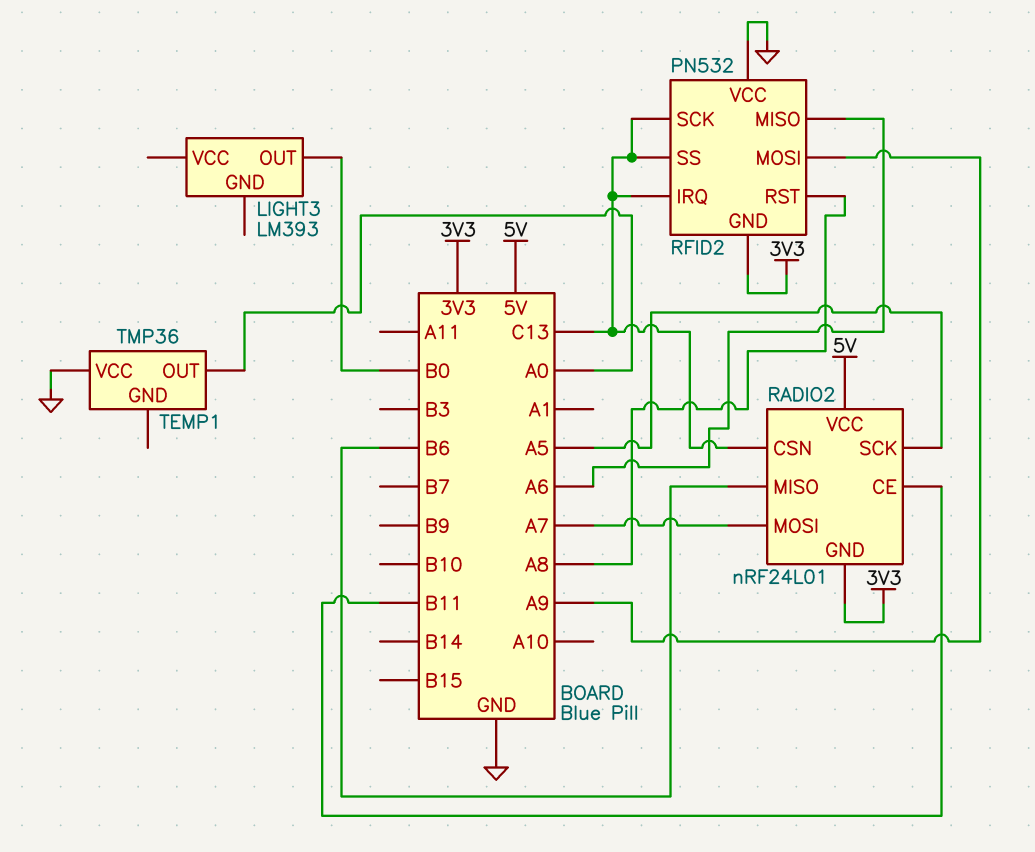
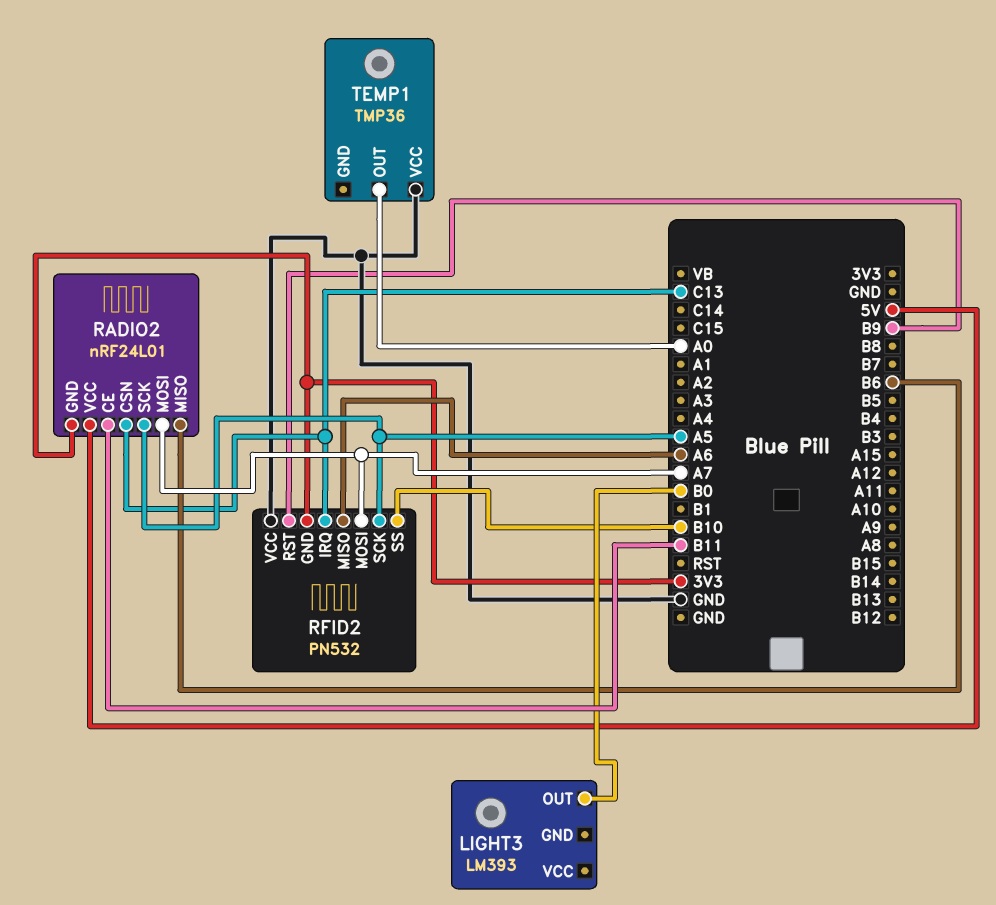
RFID2 pin MOSI: A9 -> A7
RFID2 pin RST: A8 -> B9
RFID2 pin SCK: C13 -> A5
RFID2 pin SS: C13 -> B10

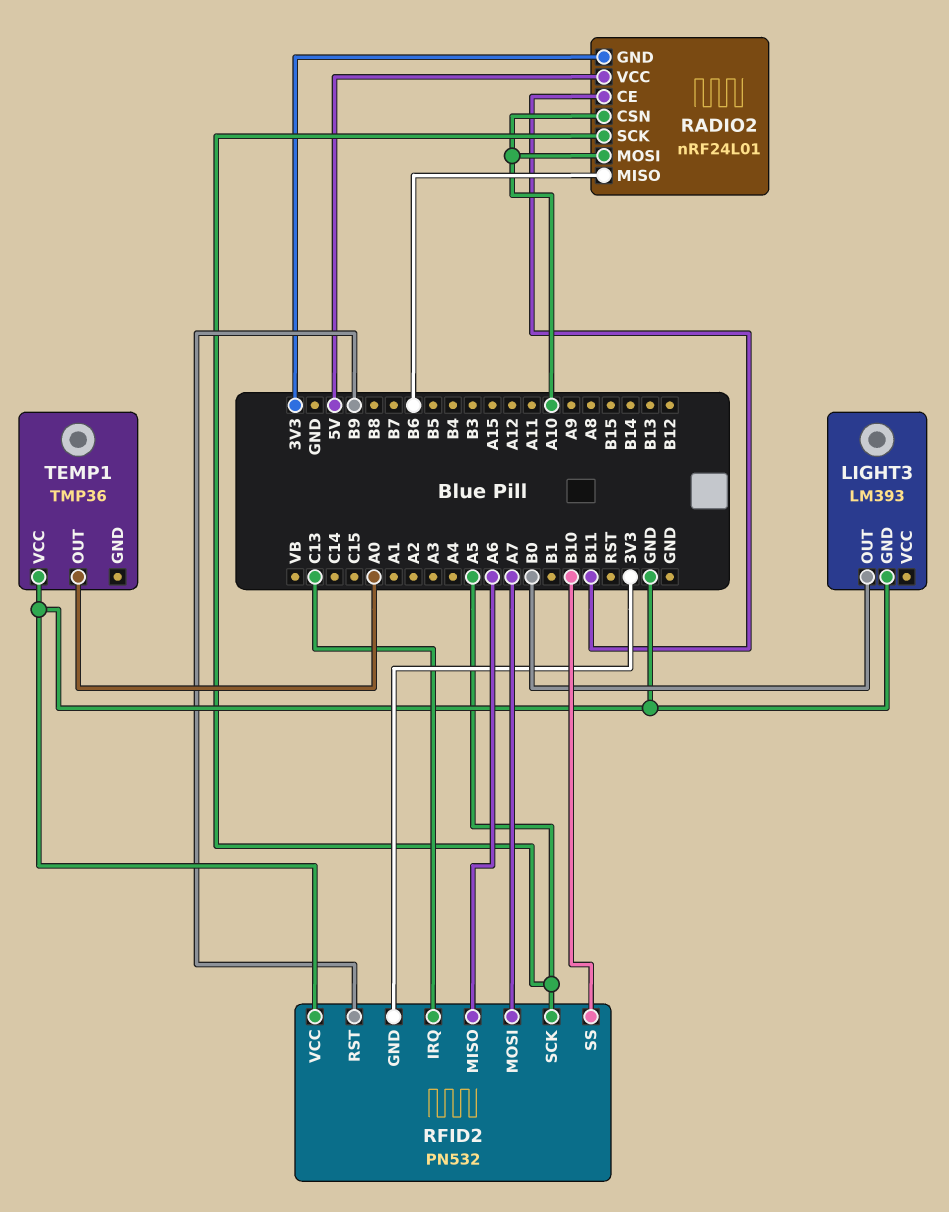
LIGHT3 pin GND: none -> GND
RADIO2 pin CSN: C13 -> A10
RADIO2 pin MOSI: A7 -> A10

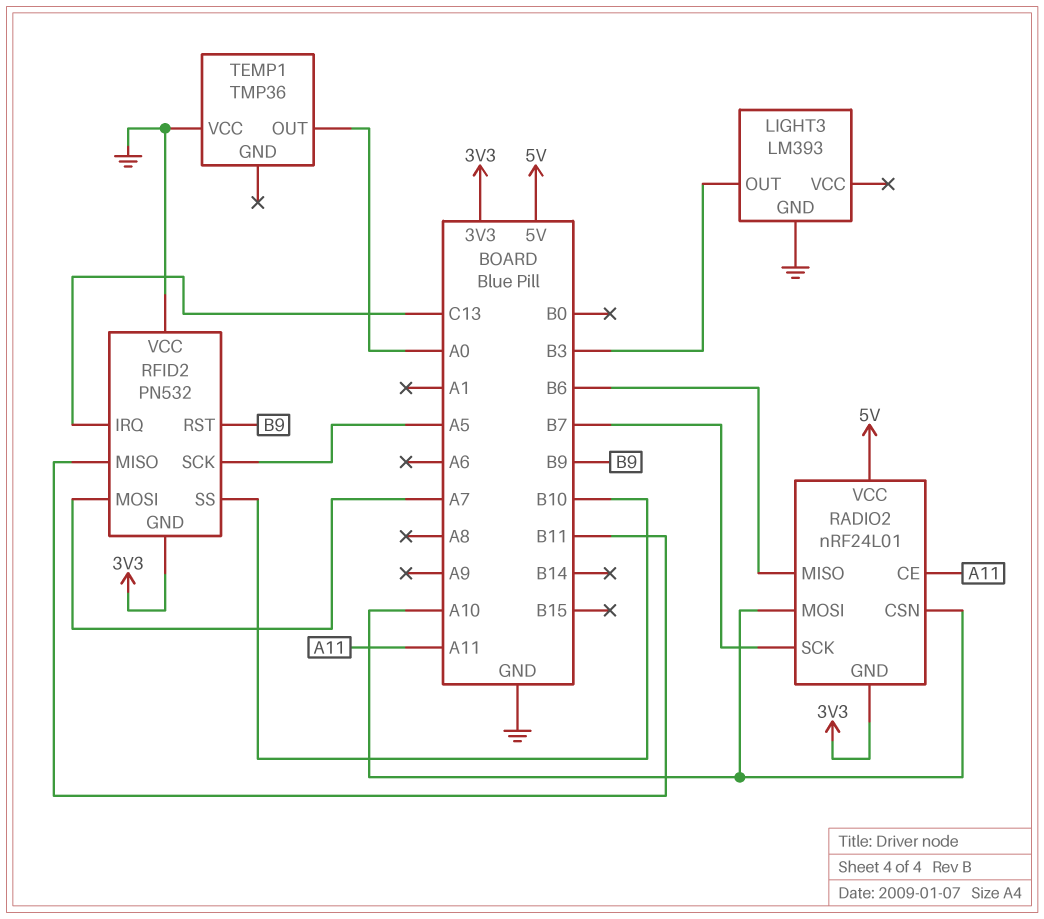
LIGHT3 pin OUT: B0 -> B3
RADIO2 pin CE: B11 -> A11
RADIO2 pin SCK: A5 -> B7
RFID2 pin MISO: A6 -> B11

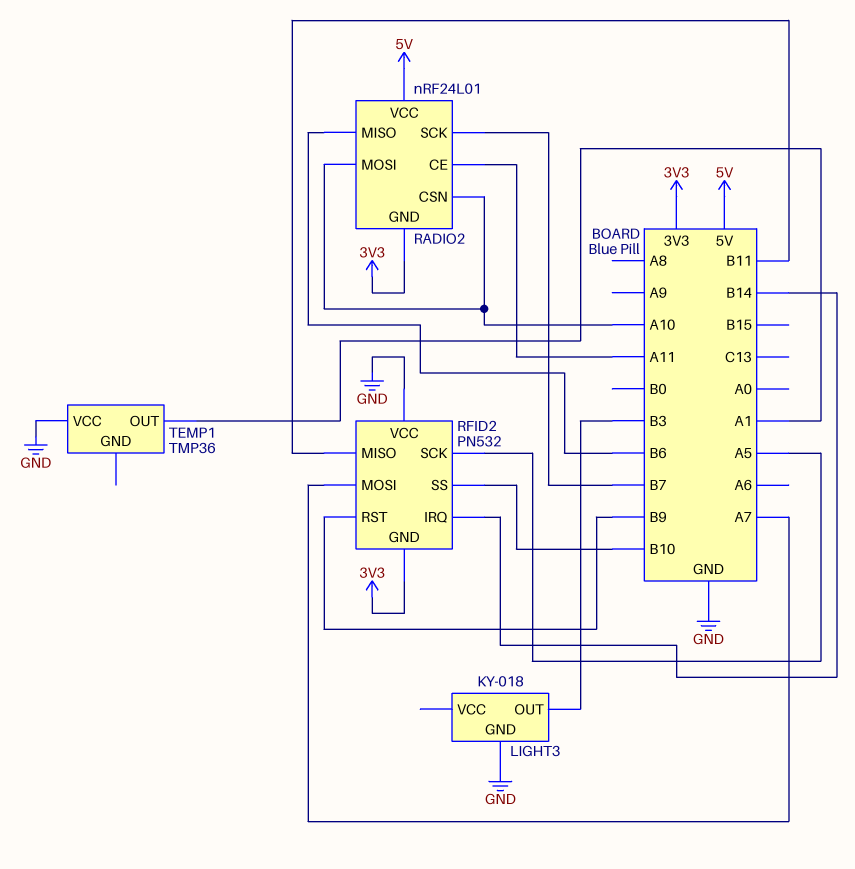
LIGHT3: LM393 -> KY-018
RFID2 pin IRQ: C13 -> B14
TEMP1 pin OUT: A0 -> A1

